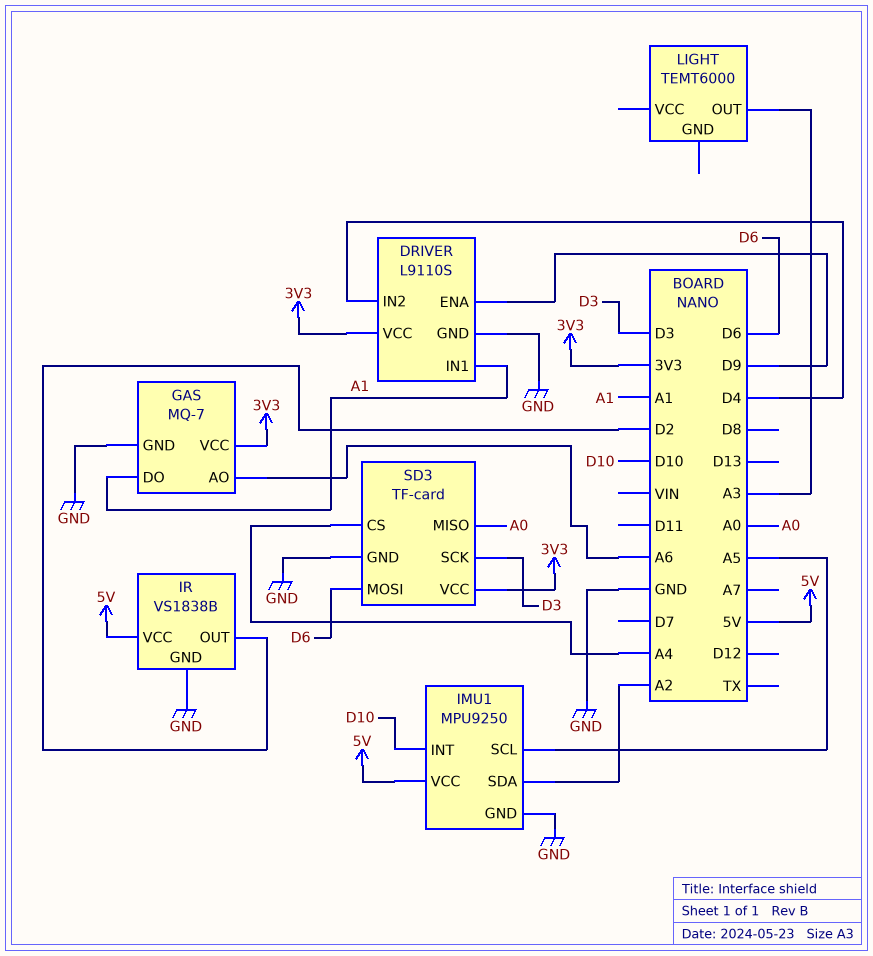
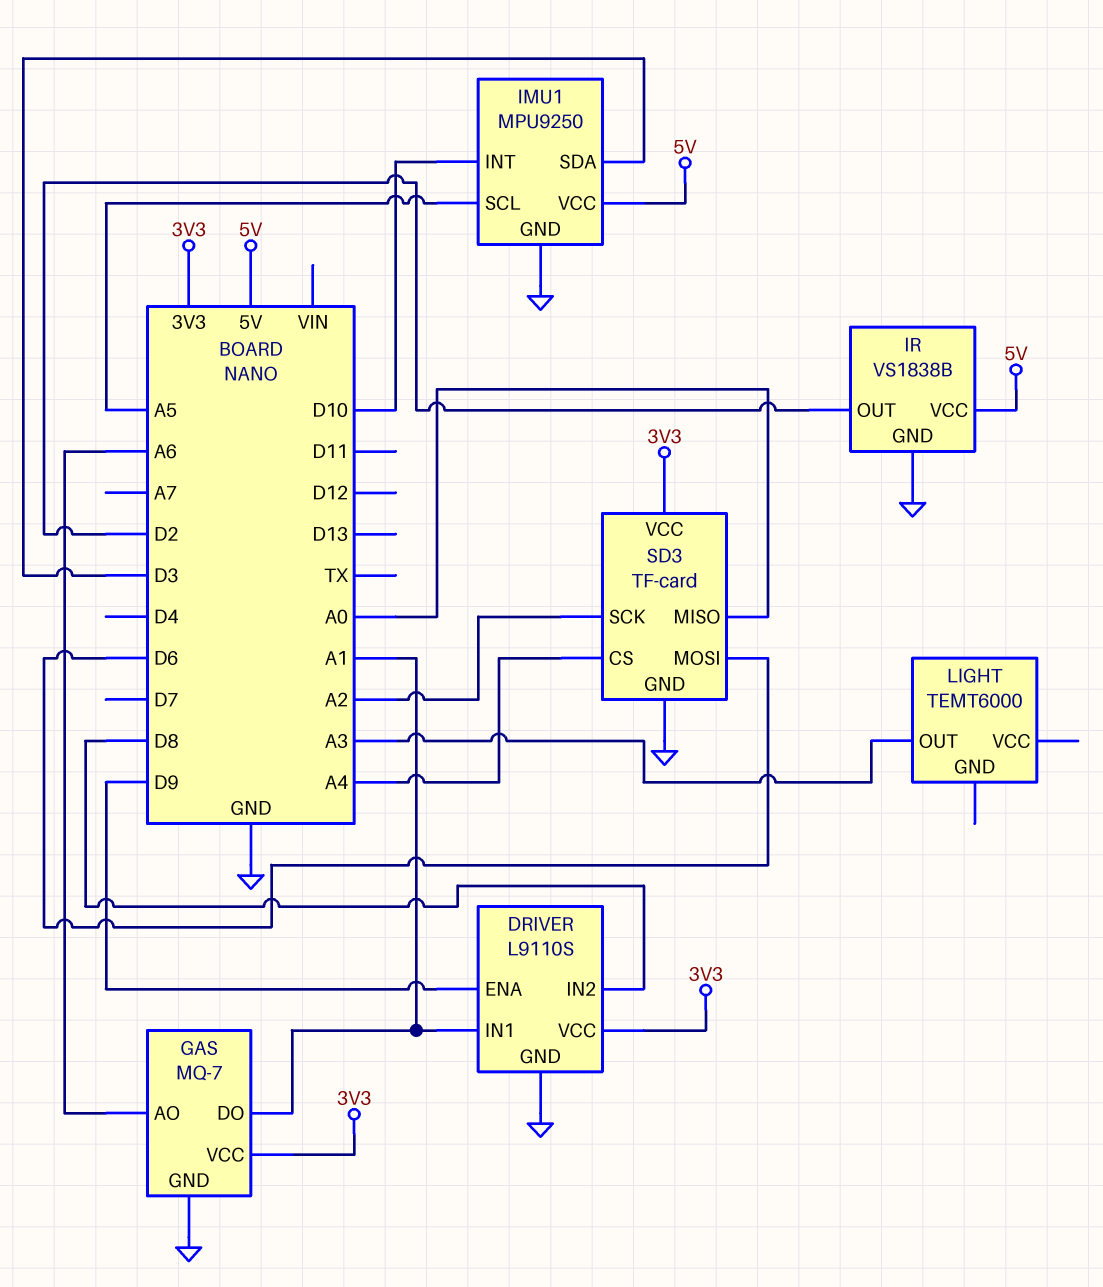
DRIVER pin IN2: D4 -> D8
IMU1 pin SDA: A2 -> D3
SD3 pin SCK: D3 -> A2

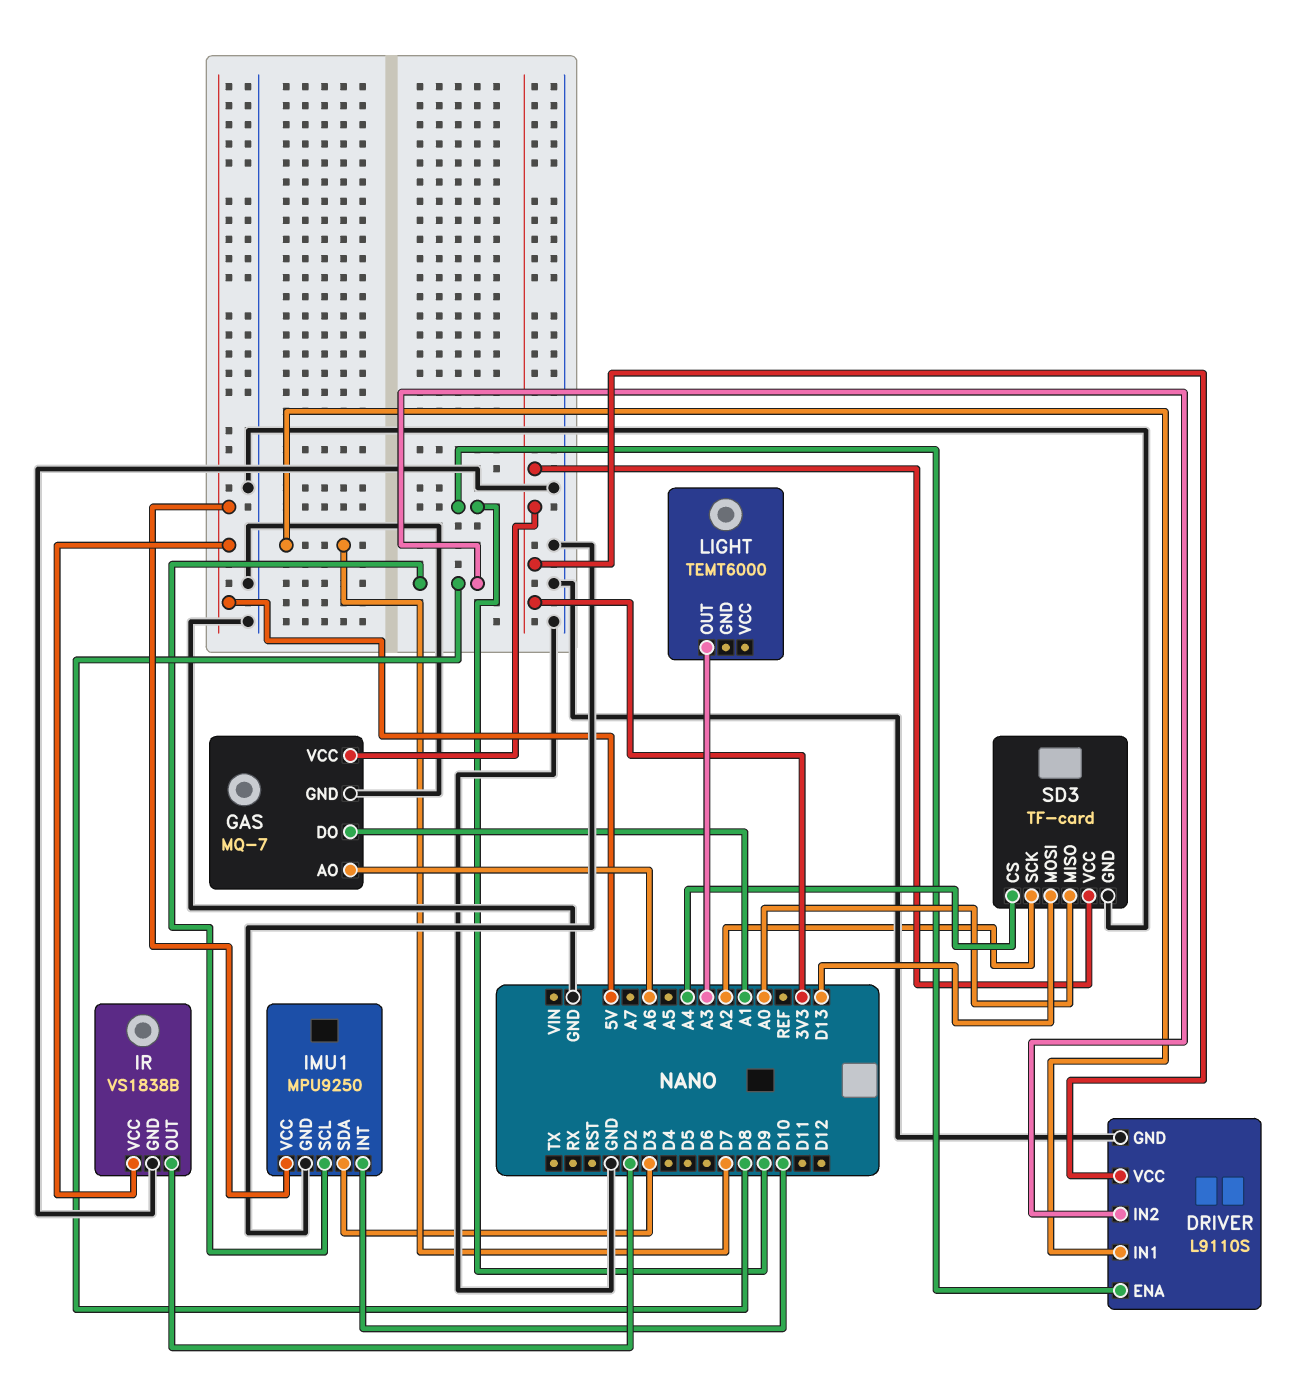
DRIVER pin IN1: A1 -> D7
IMU1 pin SCL: A5 -> D8
SD3 pin MOSI: D6 -> D13

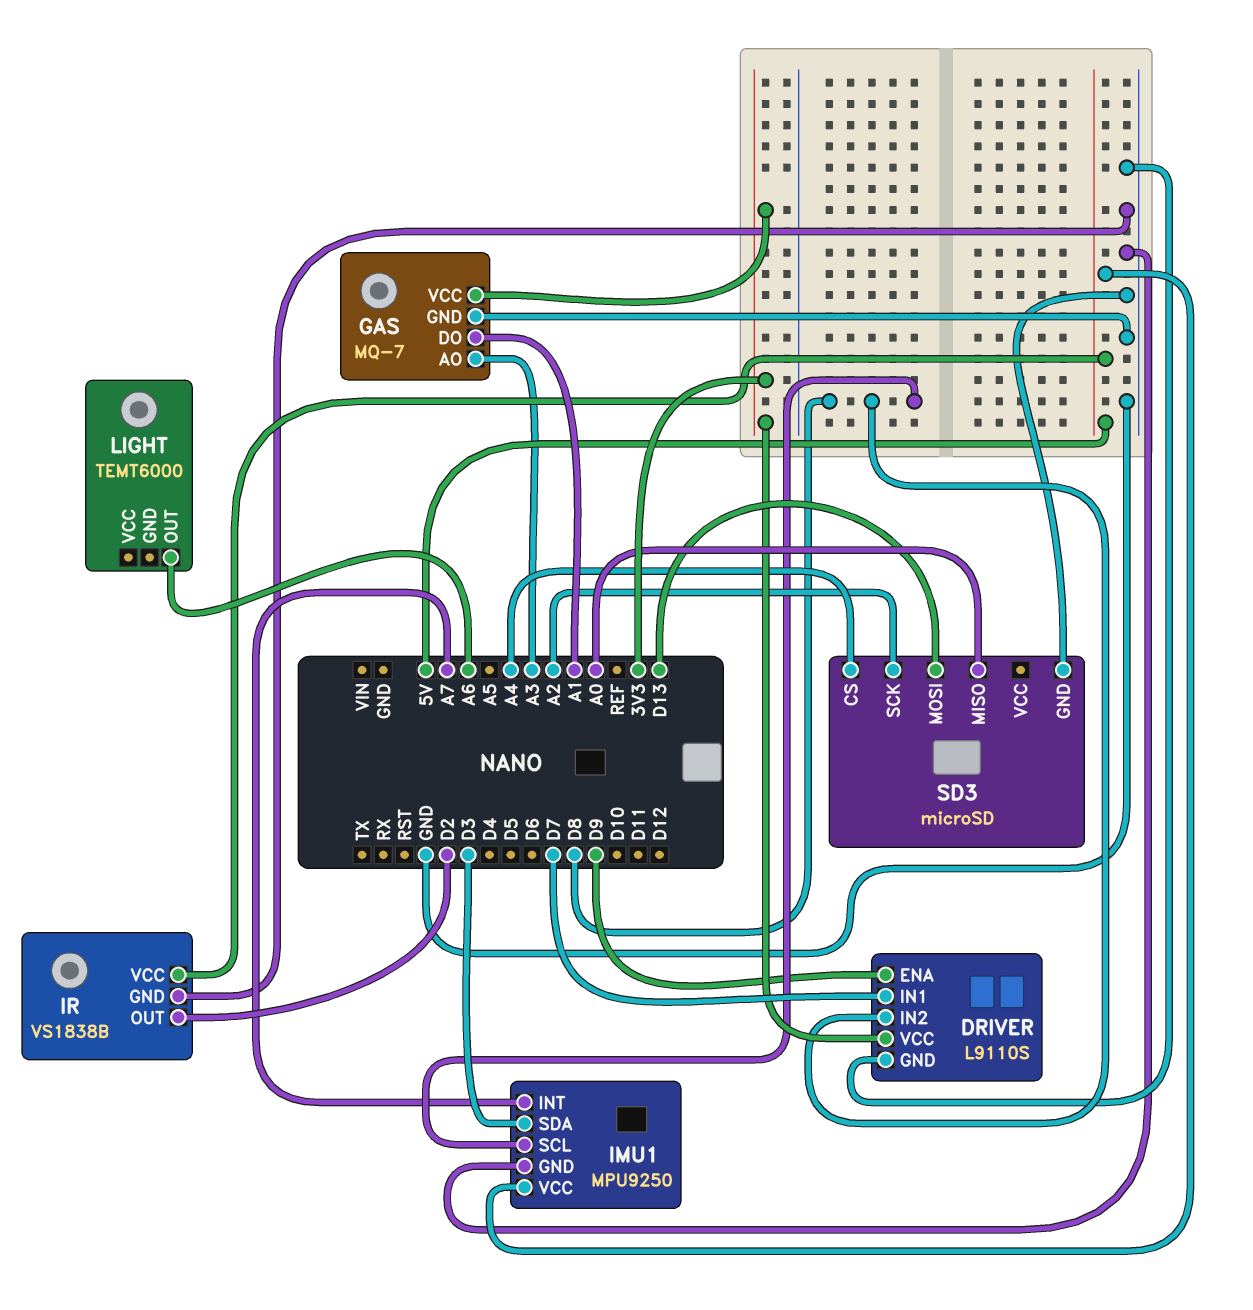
GAS pin AO: A6 -> A3
IMU1 pin INT: D10 -> A7
LIGHT pin OUT: A3 -> A6
SD3: TF-card -> microSD
SD3 pin VCC: 3V3 -> none

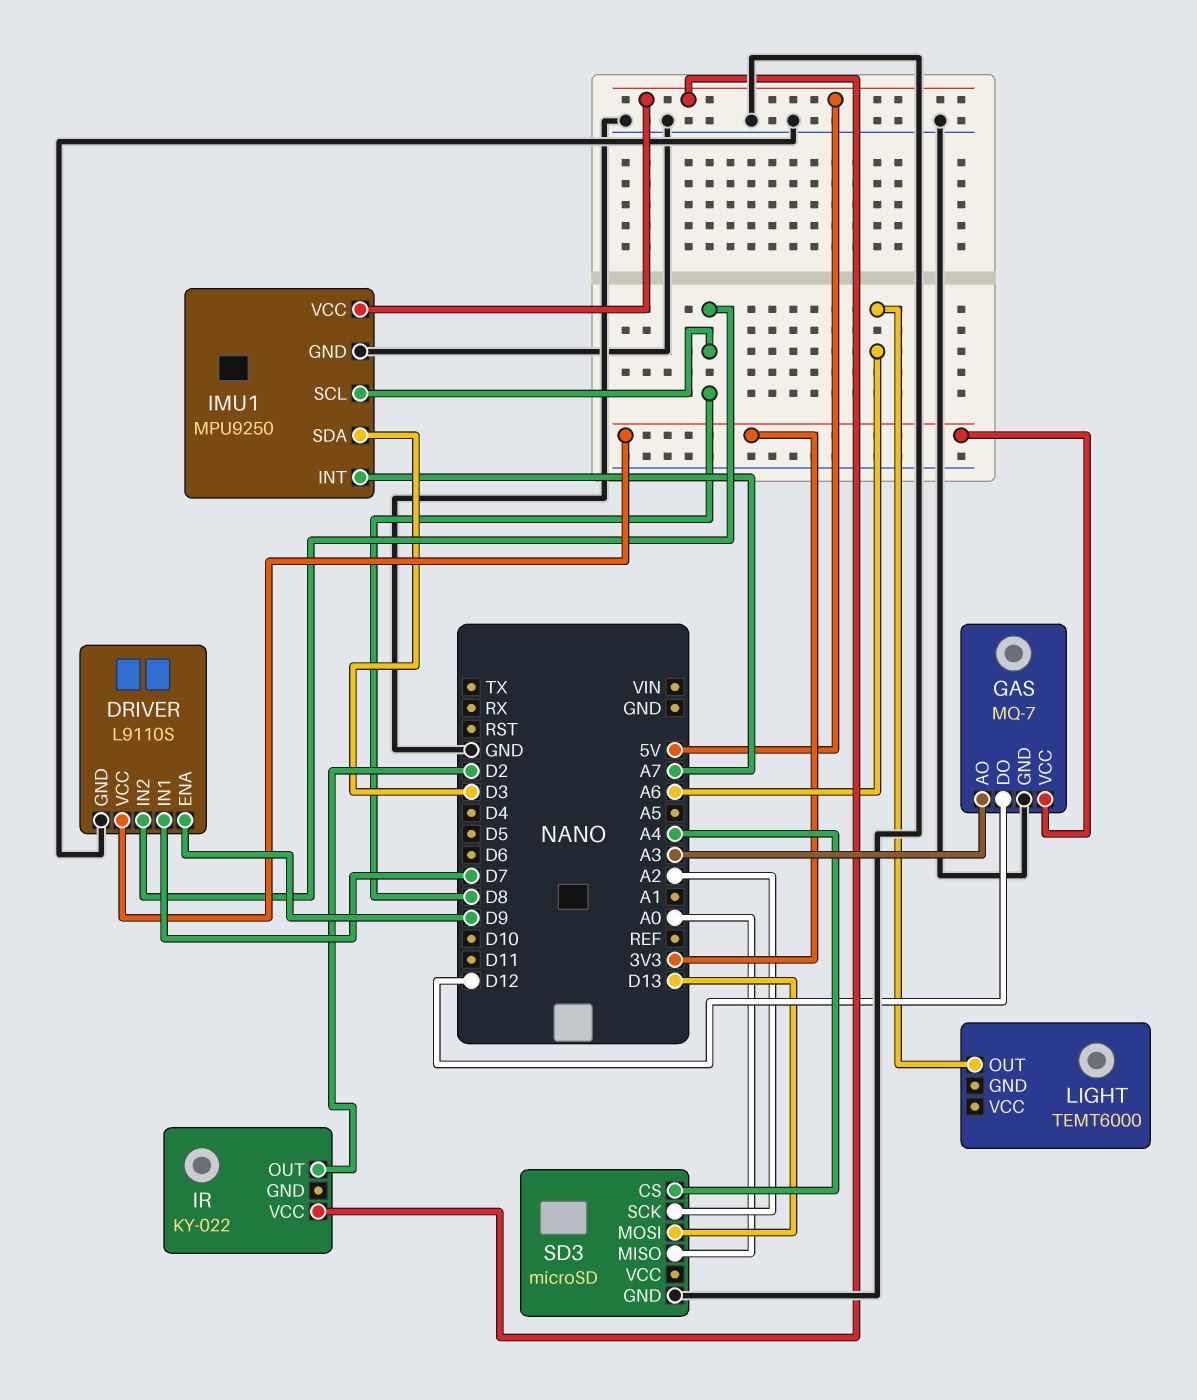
GAS pin DO: A1 -> D12
IR: VS1838B -> KY-022
IR pin GND: GND -> none

